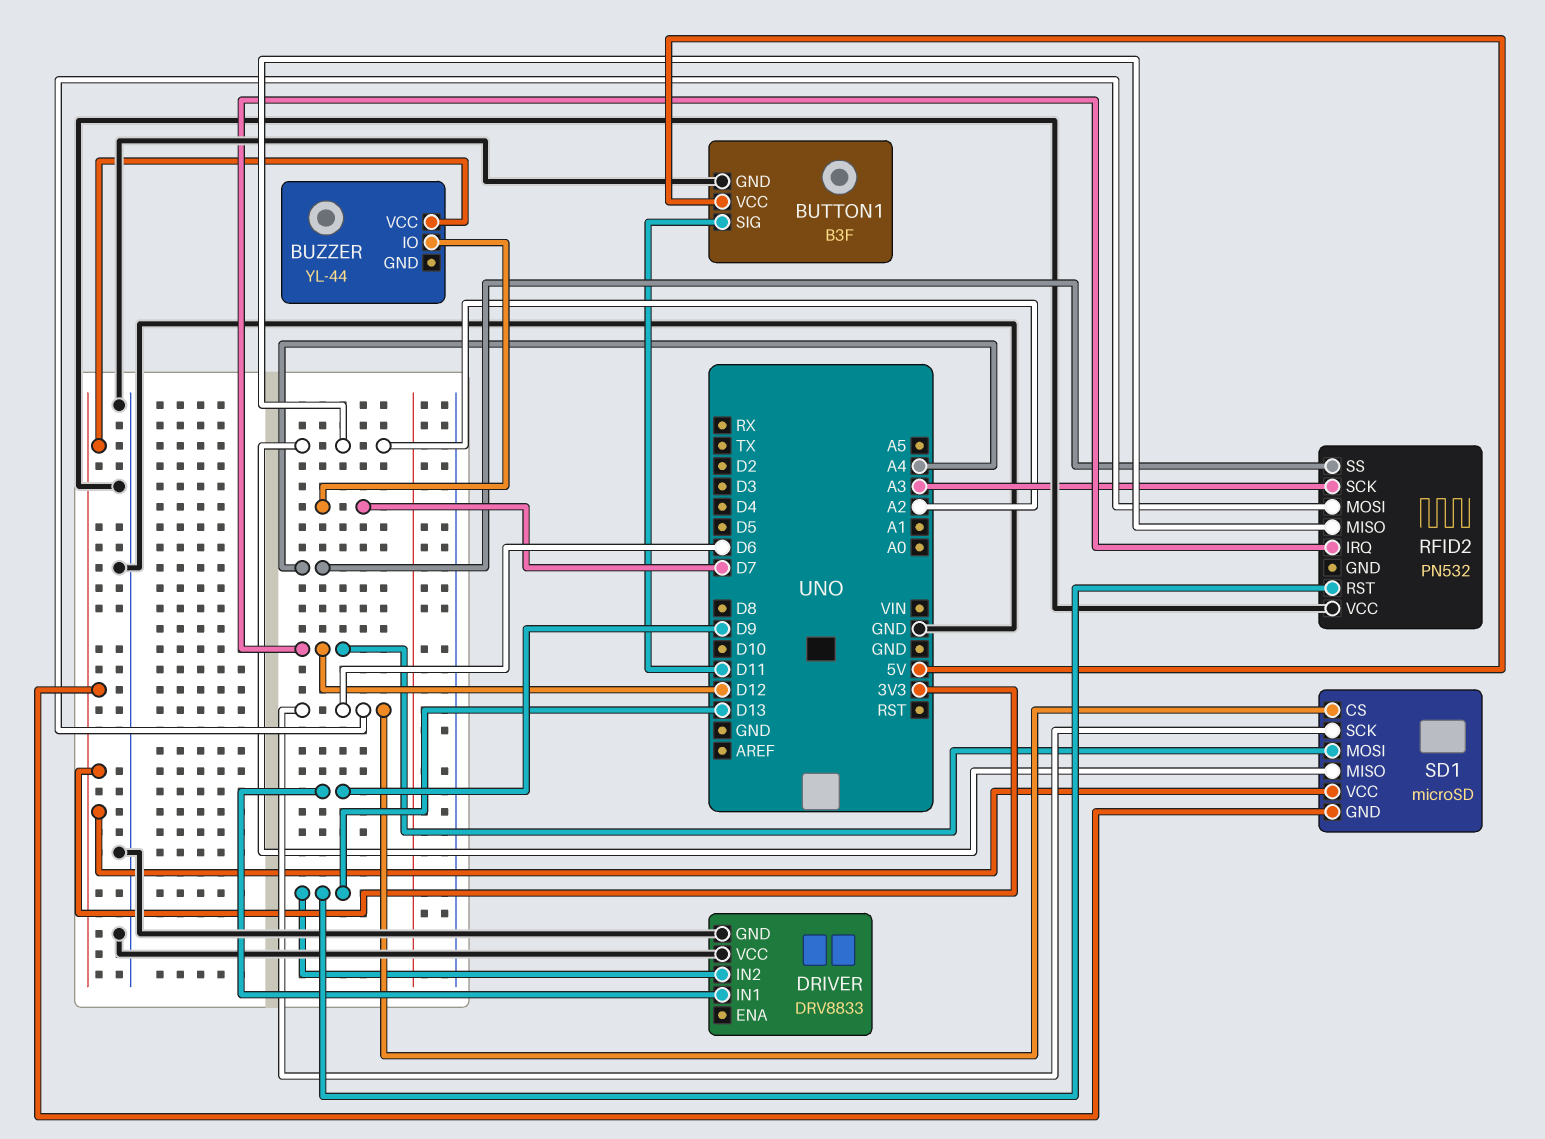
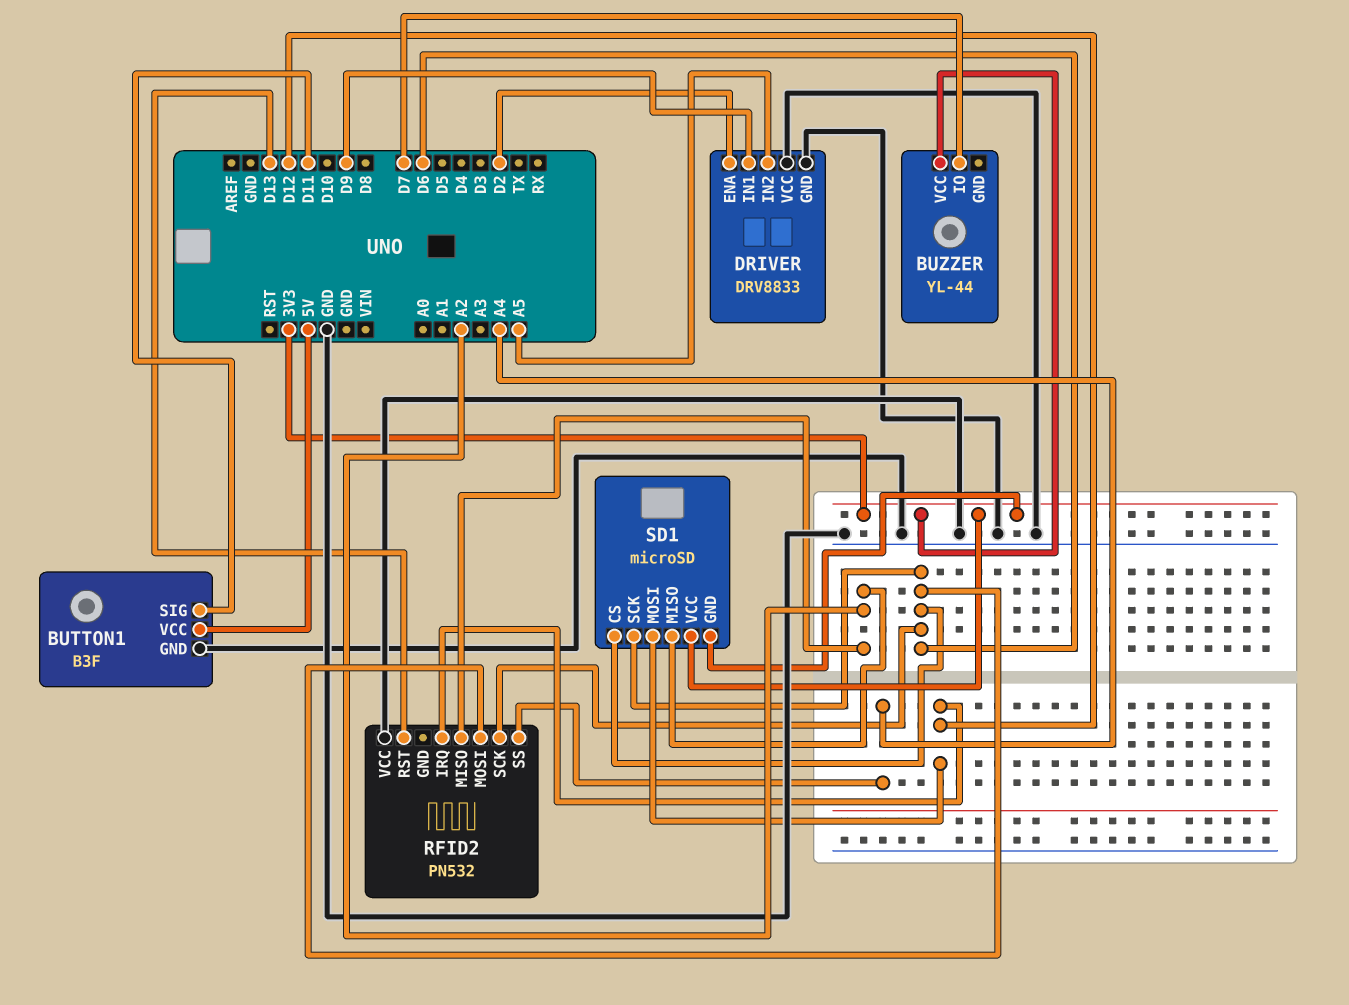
DRIVER pin ENA: none -> D2
DRIVER pin IN2: D13 -> A5
RFID2 pin SCK: A3 -> D6

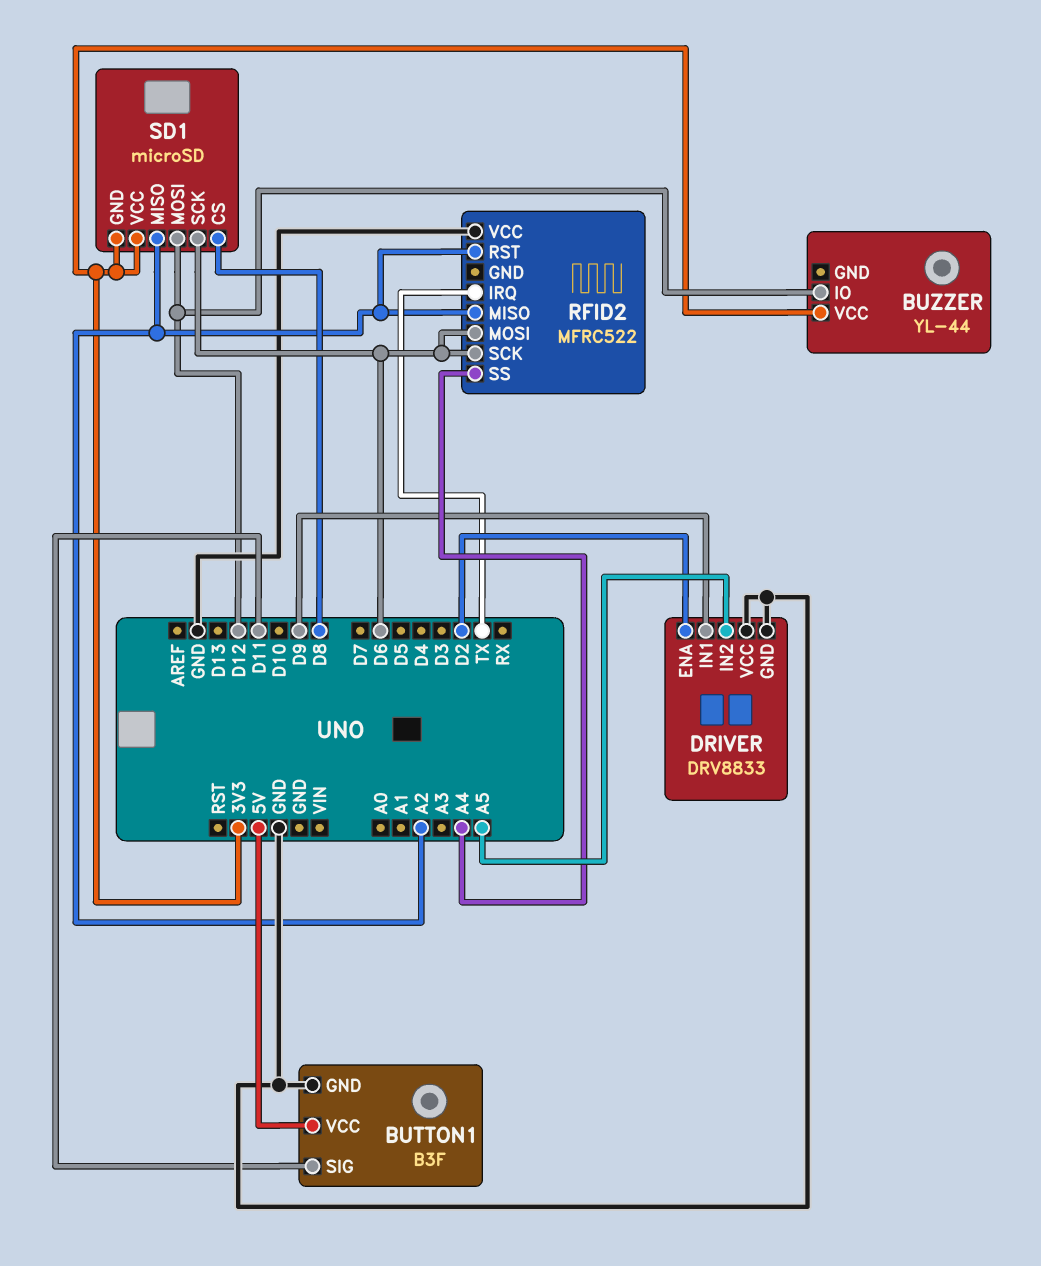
BUZZER pin IO: D7 -> D12
RFID2: PN532 -> MFRC522
RFID2 pin IRQ: D12 -> TX
RFID2 pin RST: D13 -> A2
SD1 pin CS: D6 -> D8

